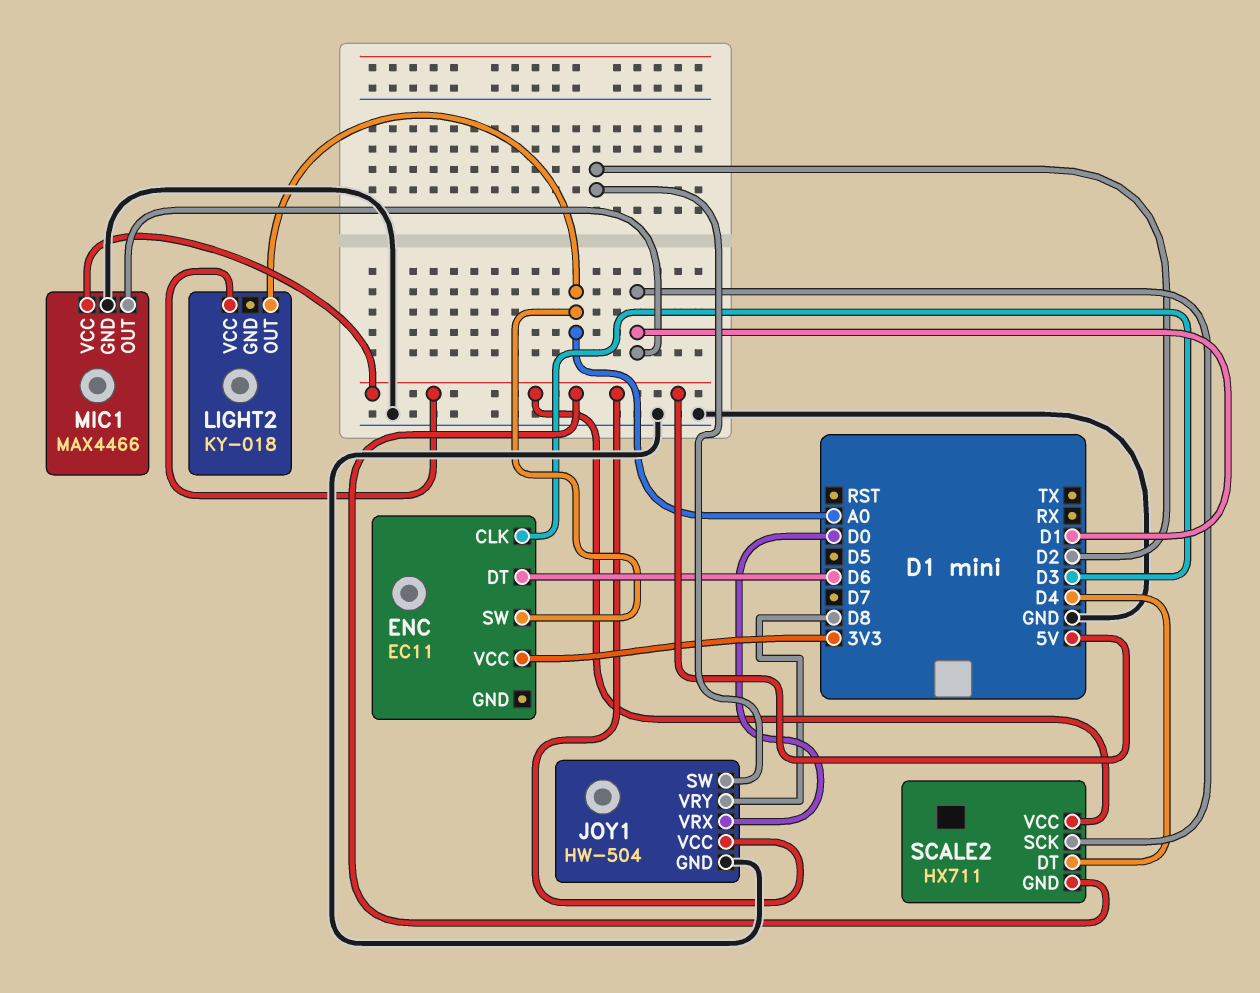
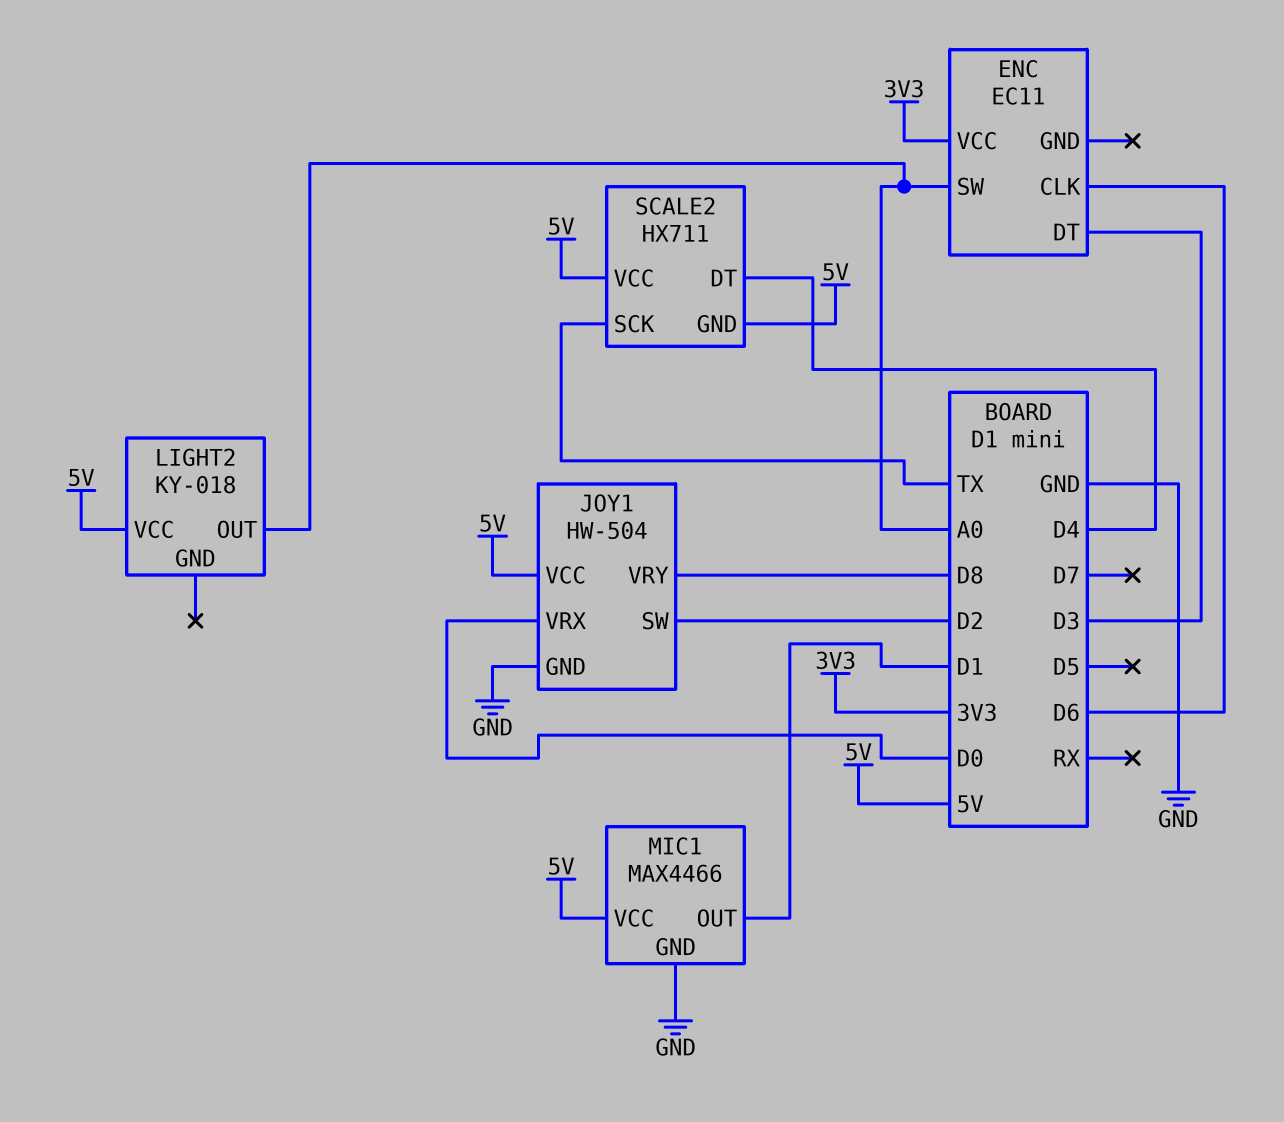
ENC pin CLK: D3 -> D6
ENC pin DT: D6 -> D3
SCALE2 pin SCK: D1 -> TX

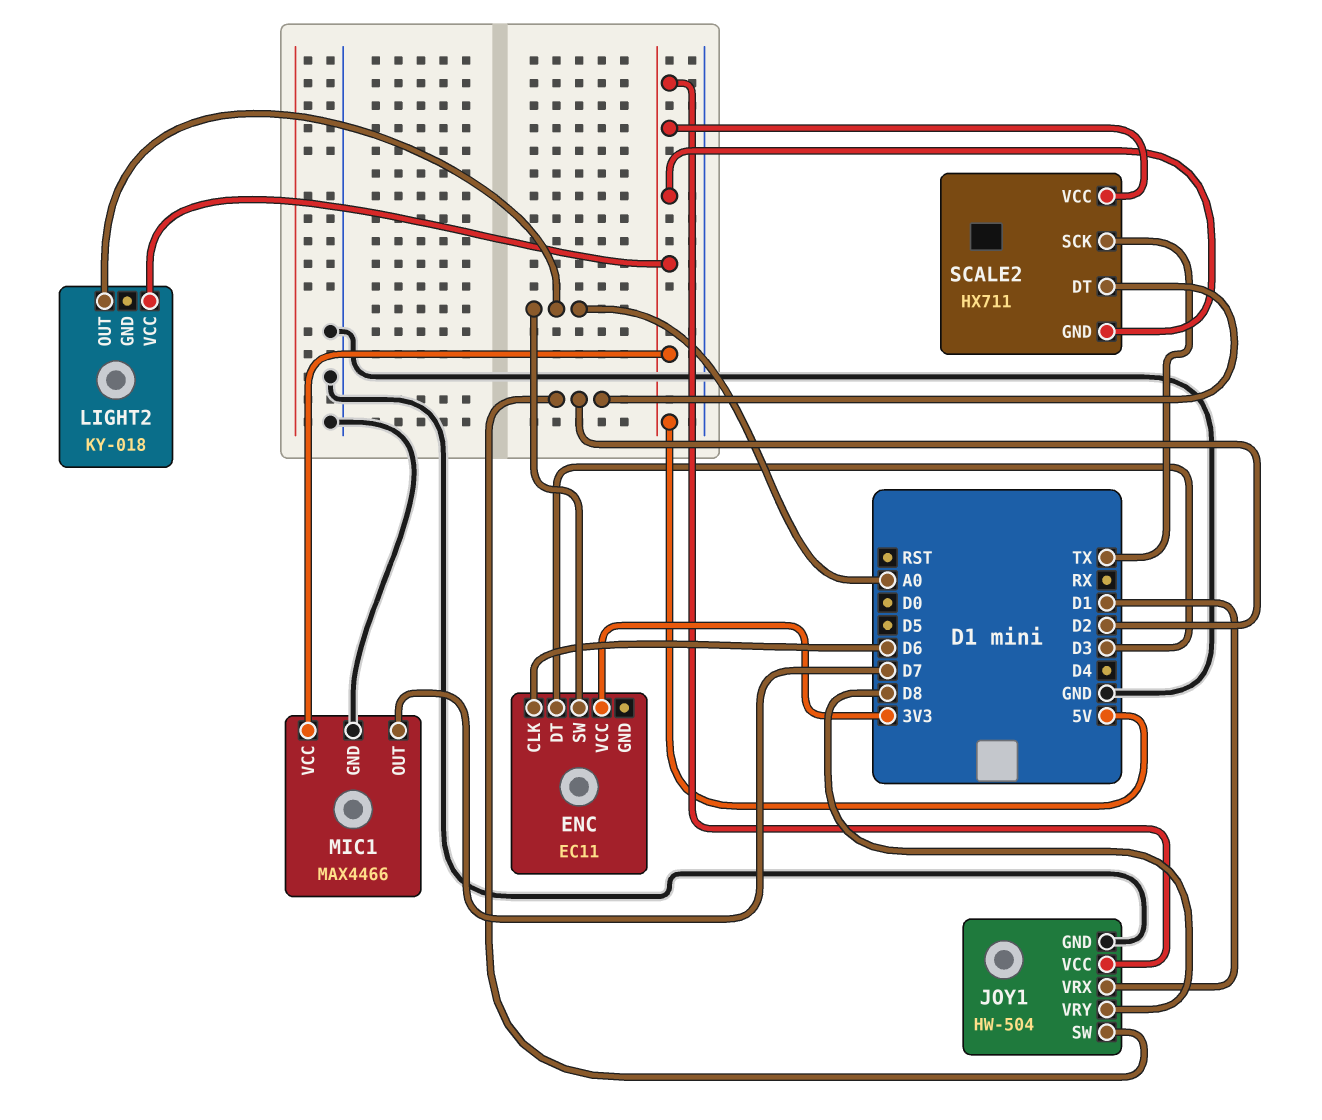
JOY1 pin VRX: D0 -> D1
MIC1 pin OUT: D1 -> D7
SCALE2 pin DT: D4 -> D2

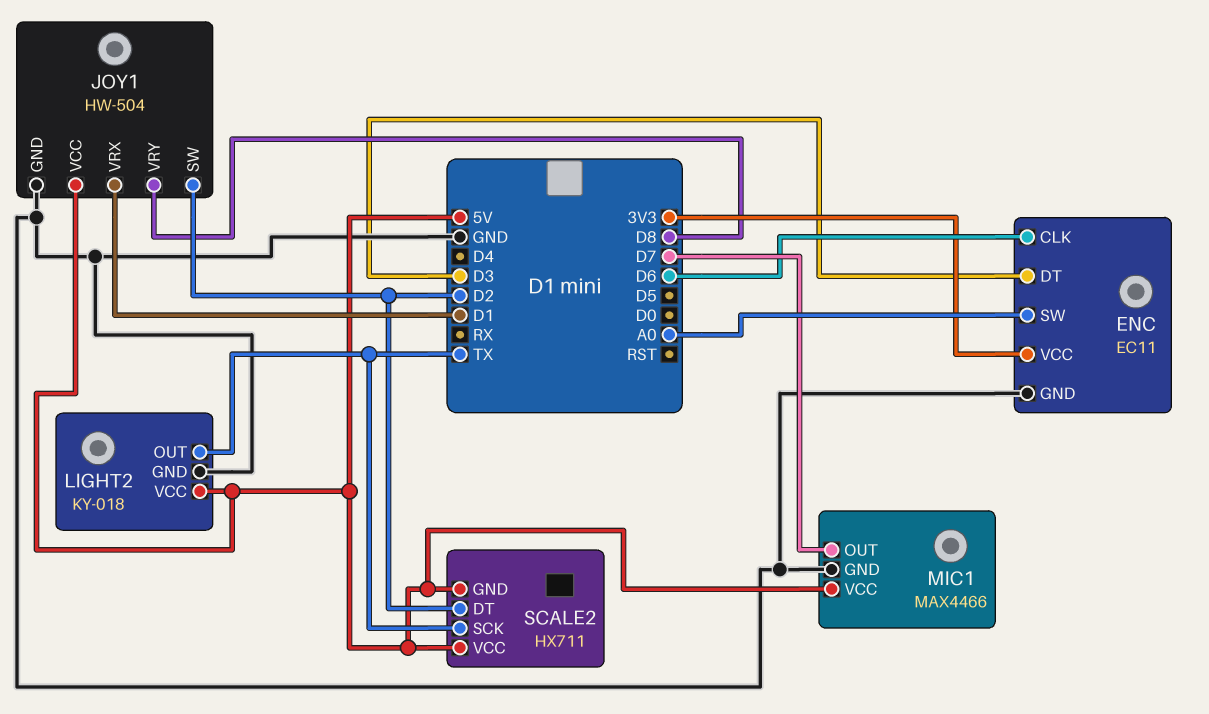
ENC pin GND: none -> GND
LIGHT2 pin GND: none -> GND
LIGHT2 pin OUT: A0 -> TX

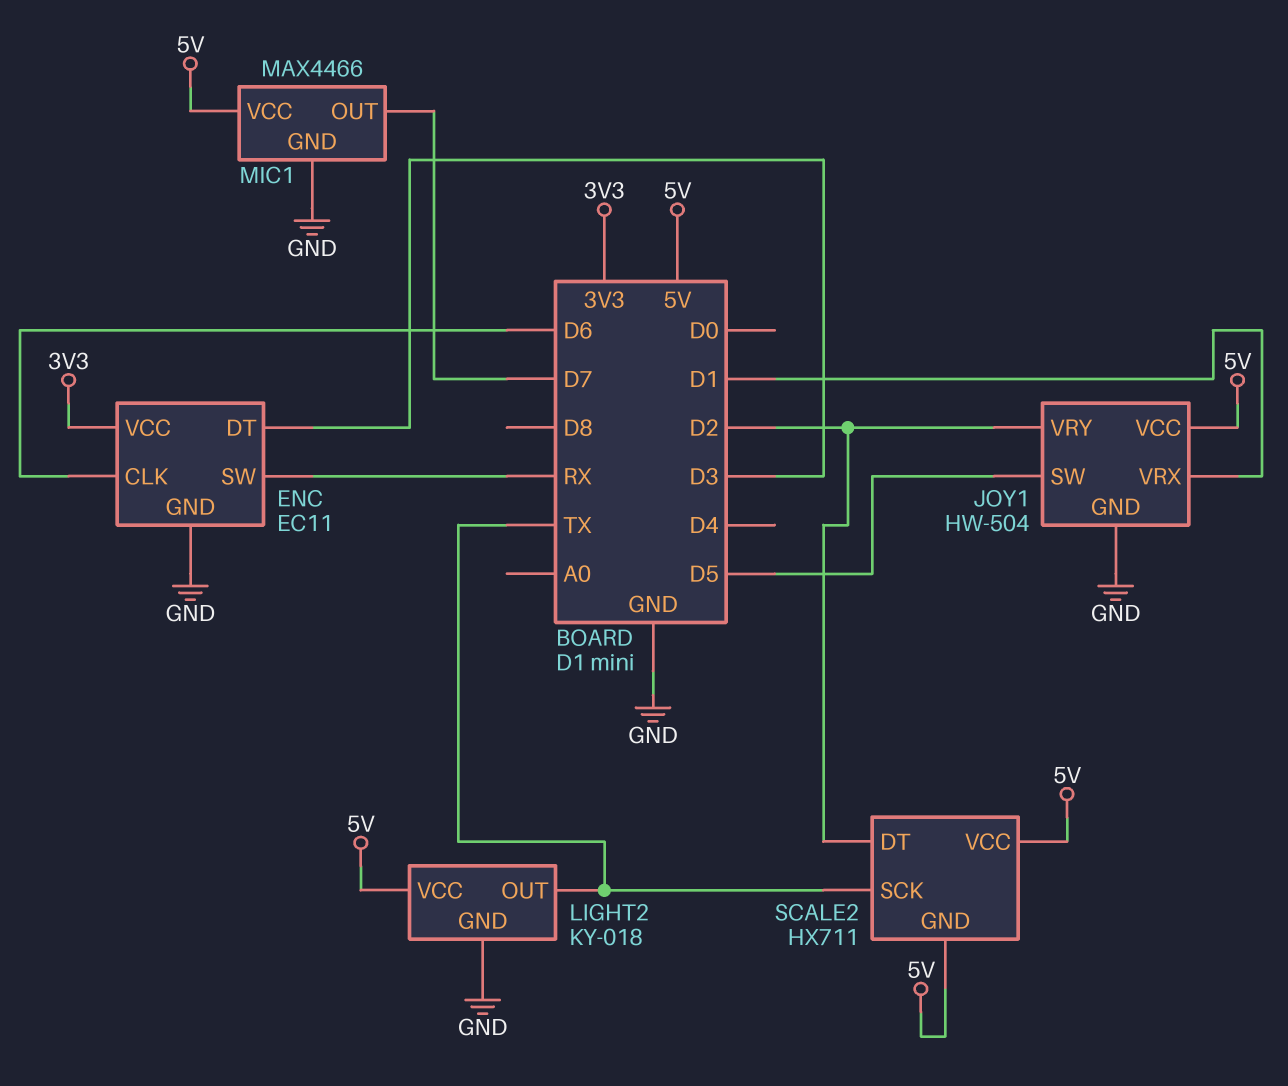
ENC pin SW: A0 -> RX
JOY1 pin SW: D2 -> D5
JOY1 pin VRY: D8 -> D2

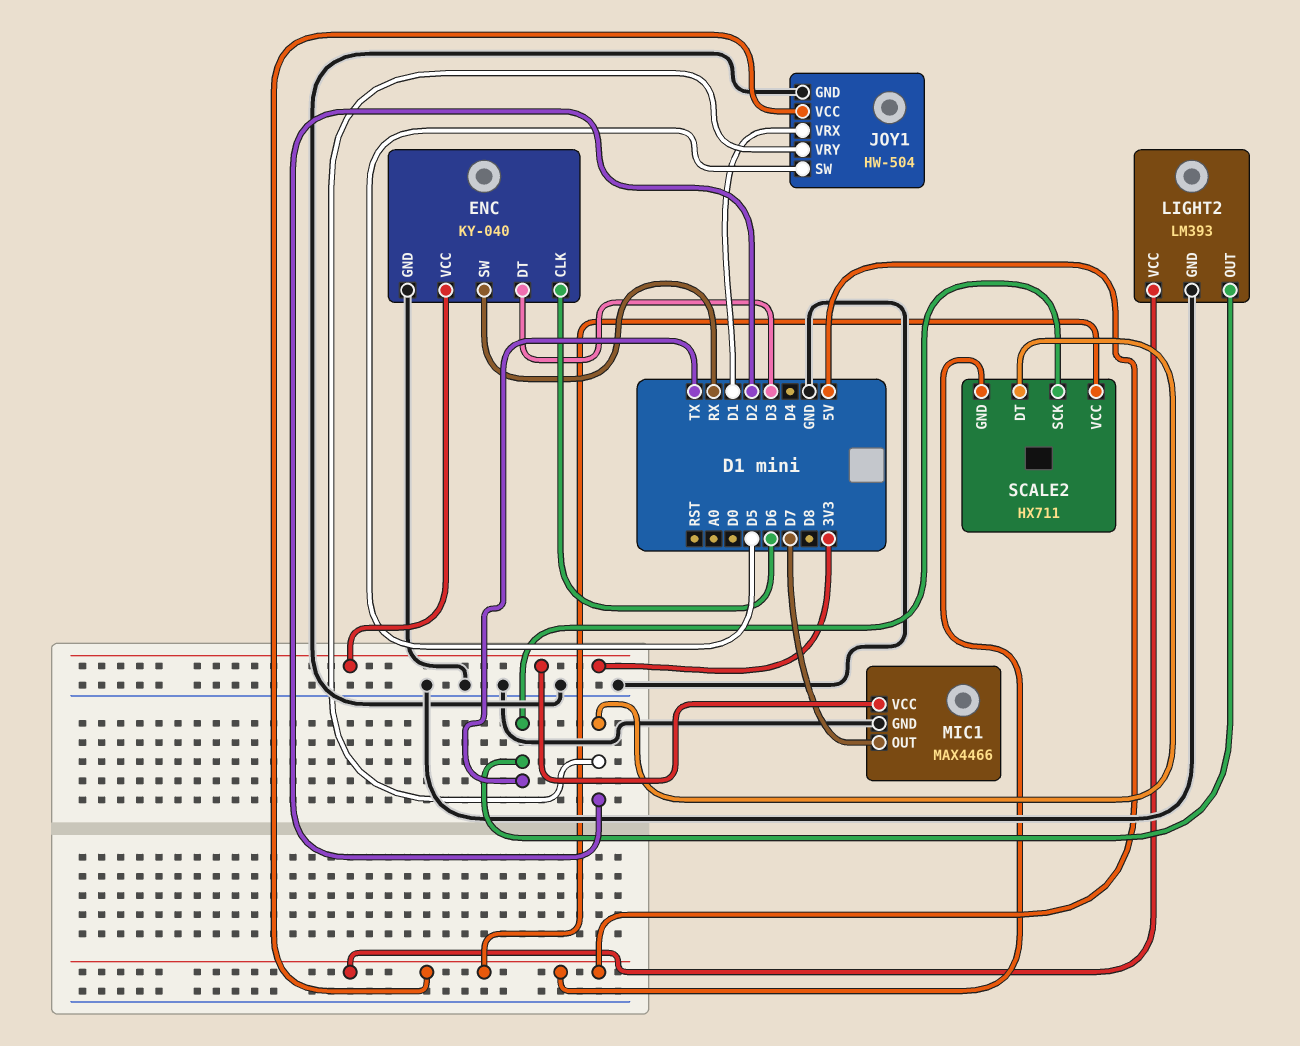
ENC: EC11 -> KY-040
LIGHT2: KY-018 -> LM393
MIC1 pin VCC: 5V -> 3V3

